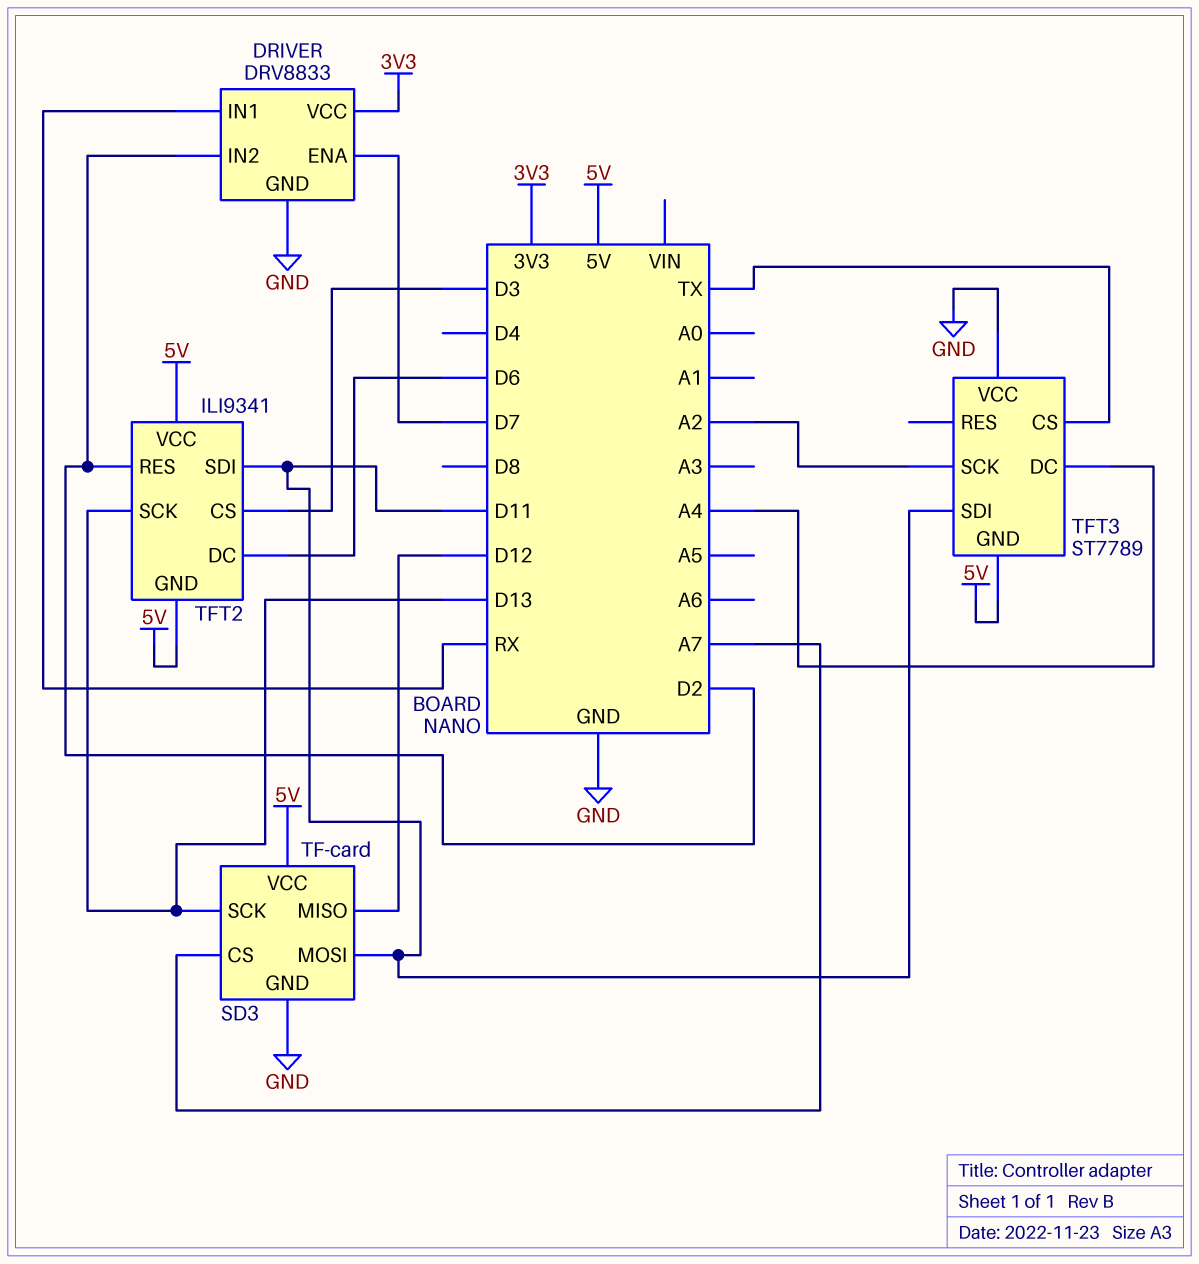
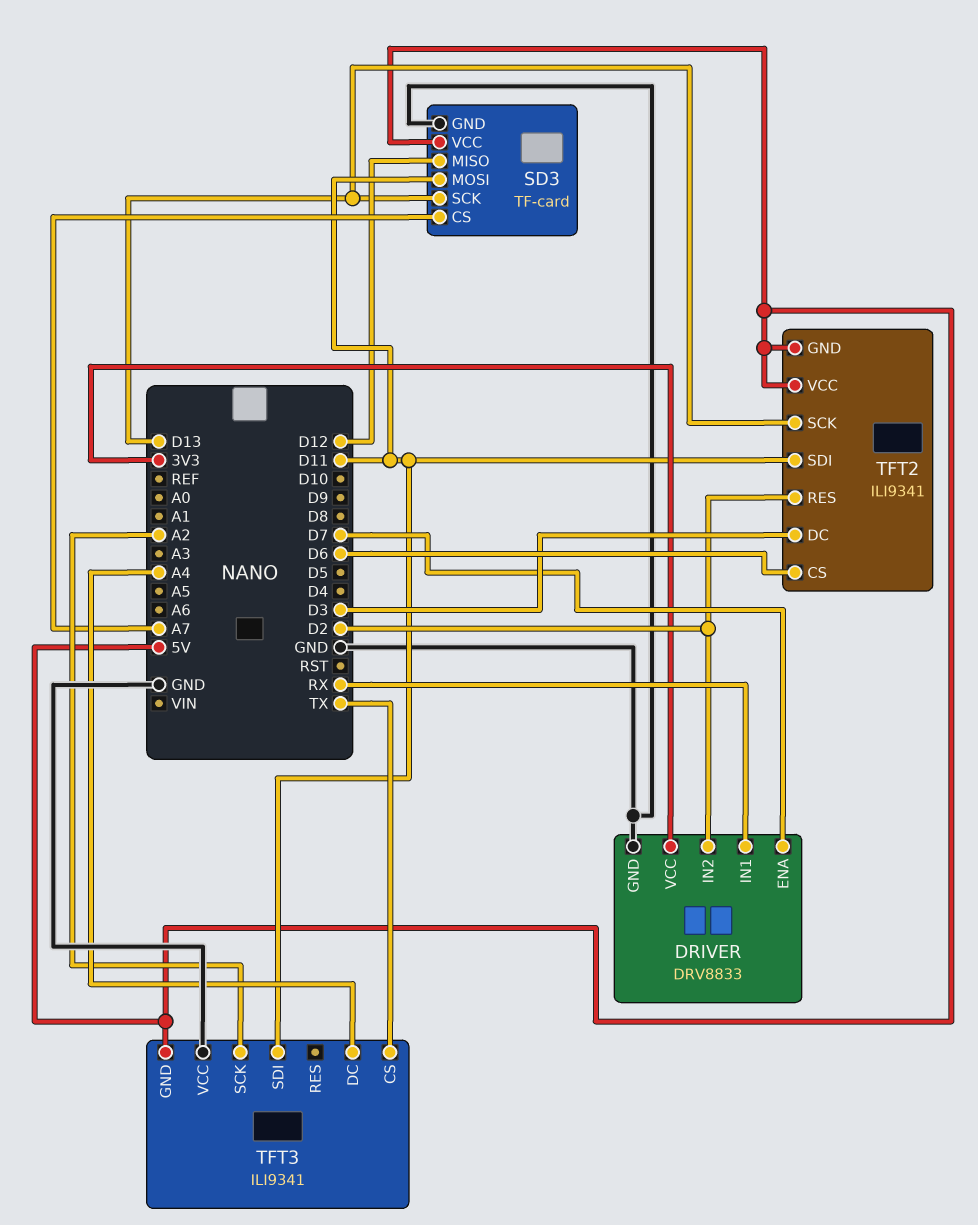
TFT2 pin CS: D3 -> D6
TFT2 pin DC: D6 -> D3
TFT3: ST7789 -> ILI9341

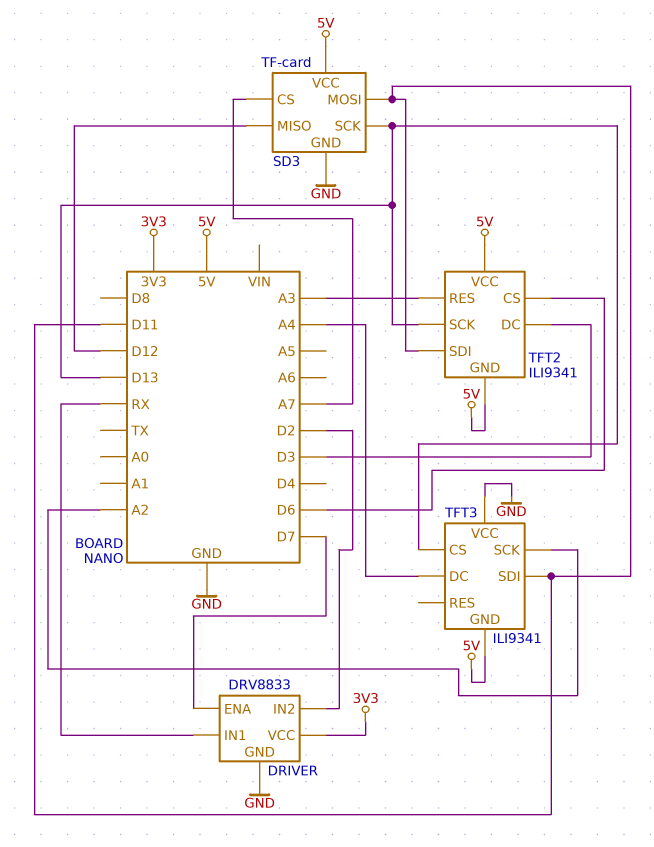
TFT2 pin RES: D2 -> A3
TFT3 pin CS: TX -> D13

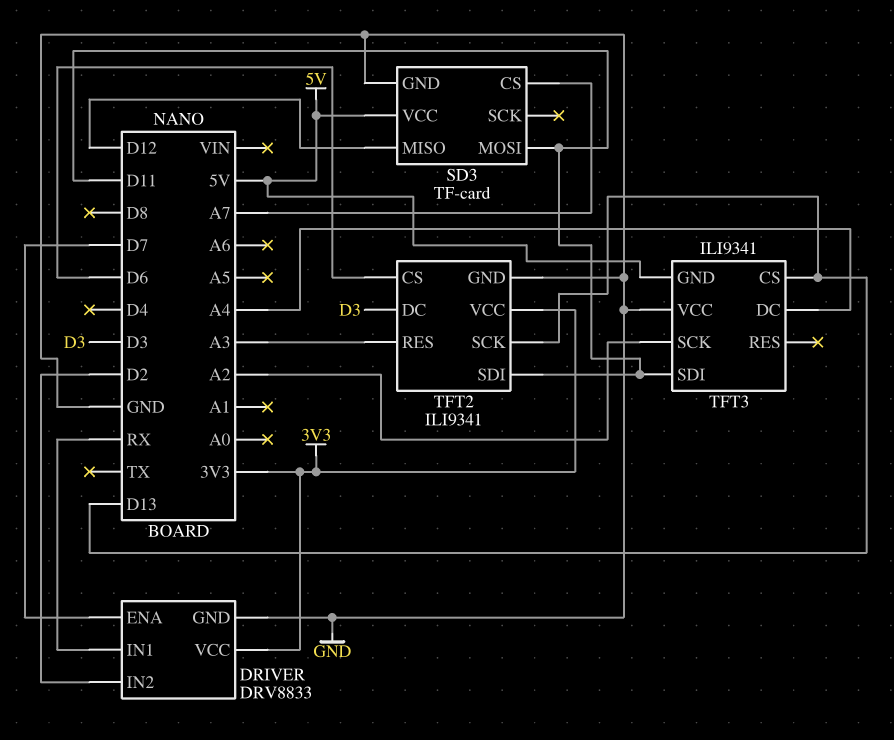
SD3 pin SCK: D13 -> none
TFT2 pin GND: 5V -> GND
TFT2 pin VCC: 5V -> 3V3

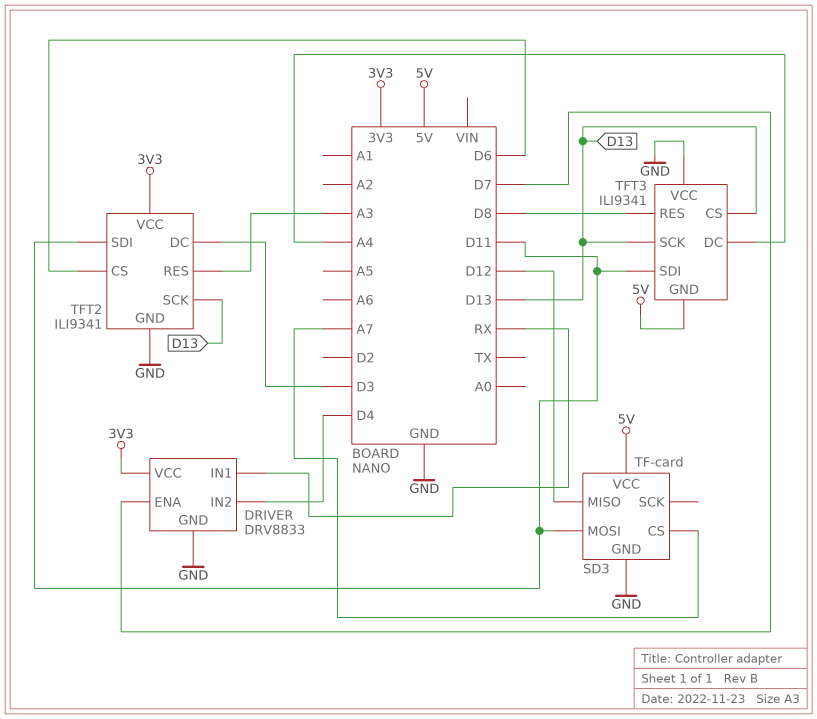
DRIVER pin IN2: D2 -> D4
TFT3 pin RES: none -> D8
TFT3 pin SCK: A2 -> D13

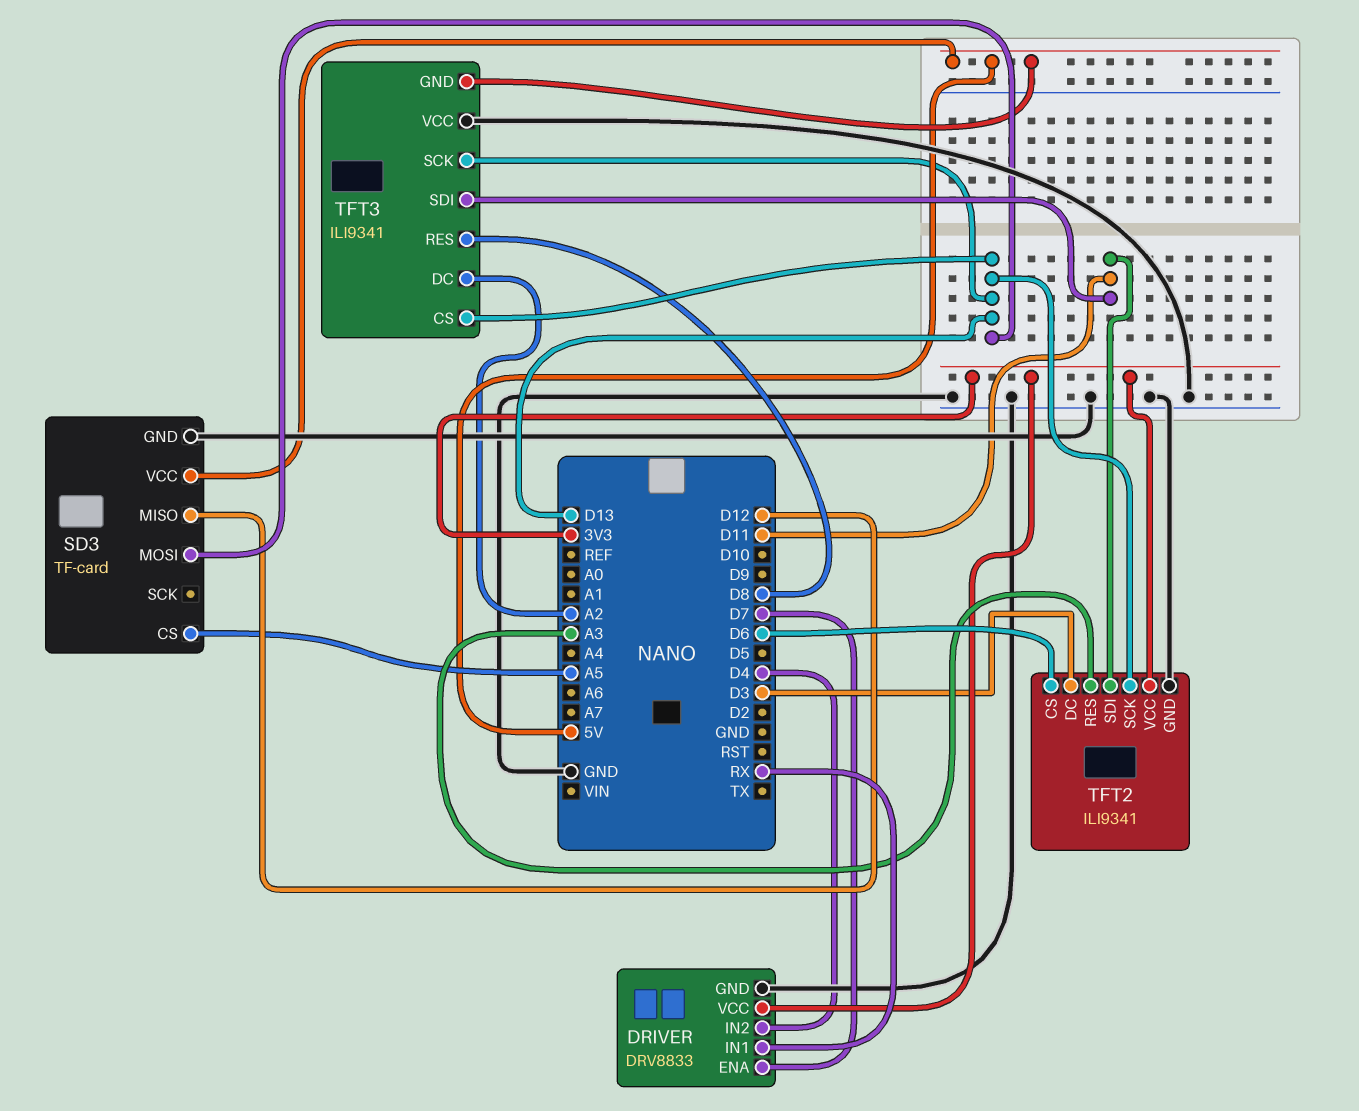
SD3 pin CS: A7 -> A5
SD3 pin MOSI: D11 -> D13
TFT3 pin DC: A4 -> A2

